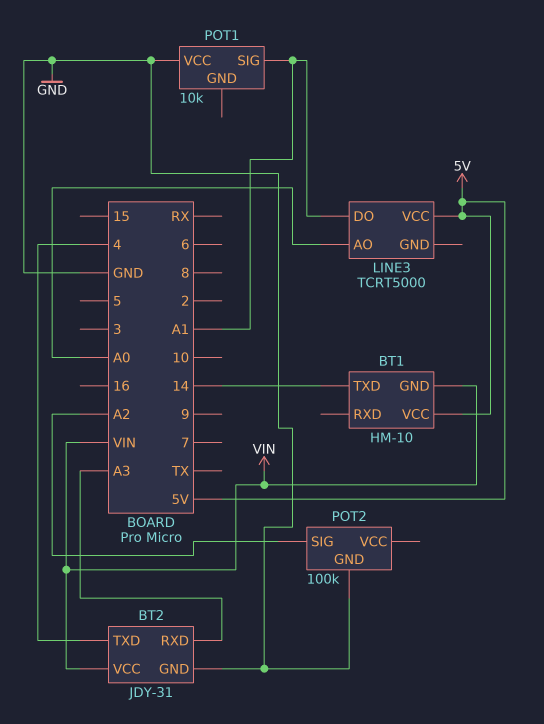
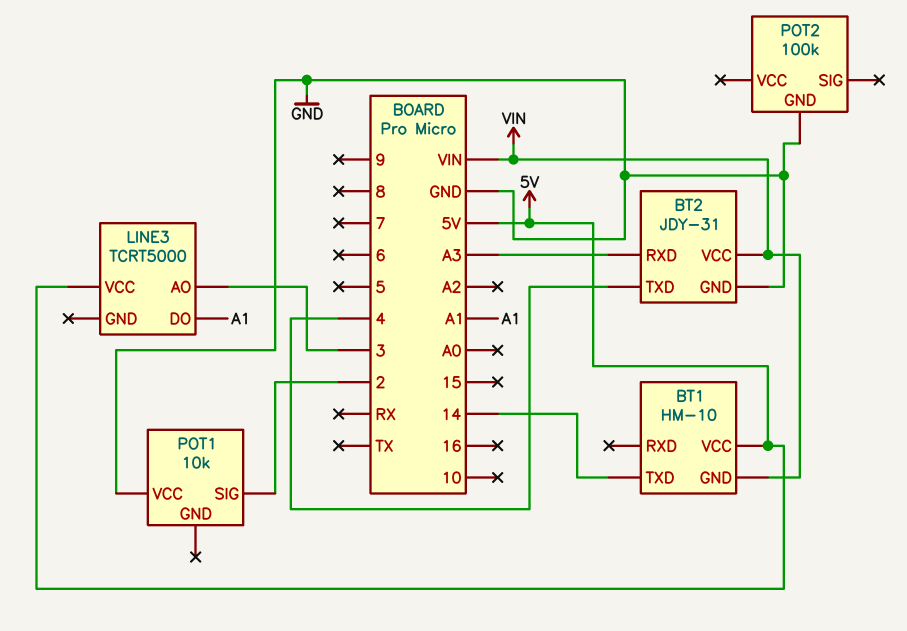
LINE3 pin AO: A0 -> 3
POT1 pin SIG: A1 -> 2
POT2 pin SIG: A2 -> none

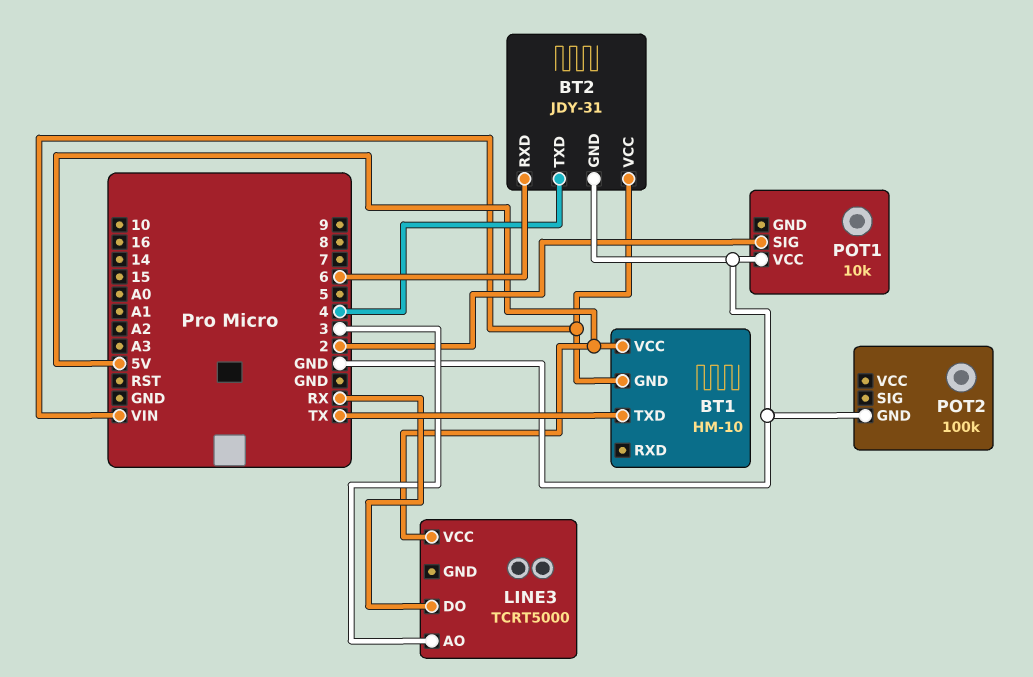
BT1 pin TXD: 14 -> TX
BT2 pin RXD: A3 -> 6
LINE3 pin DO: A1 -> RX

